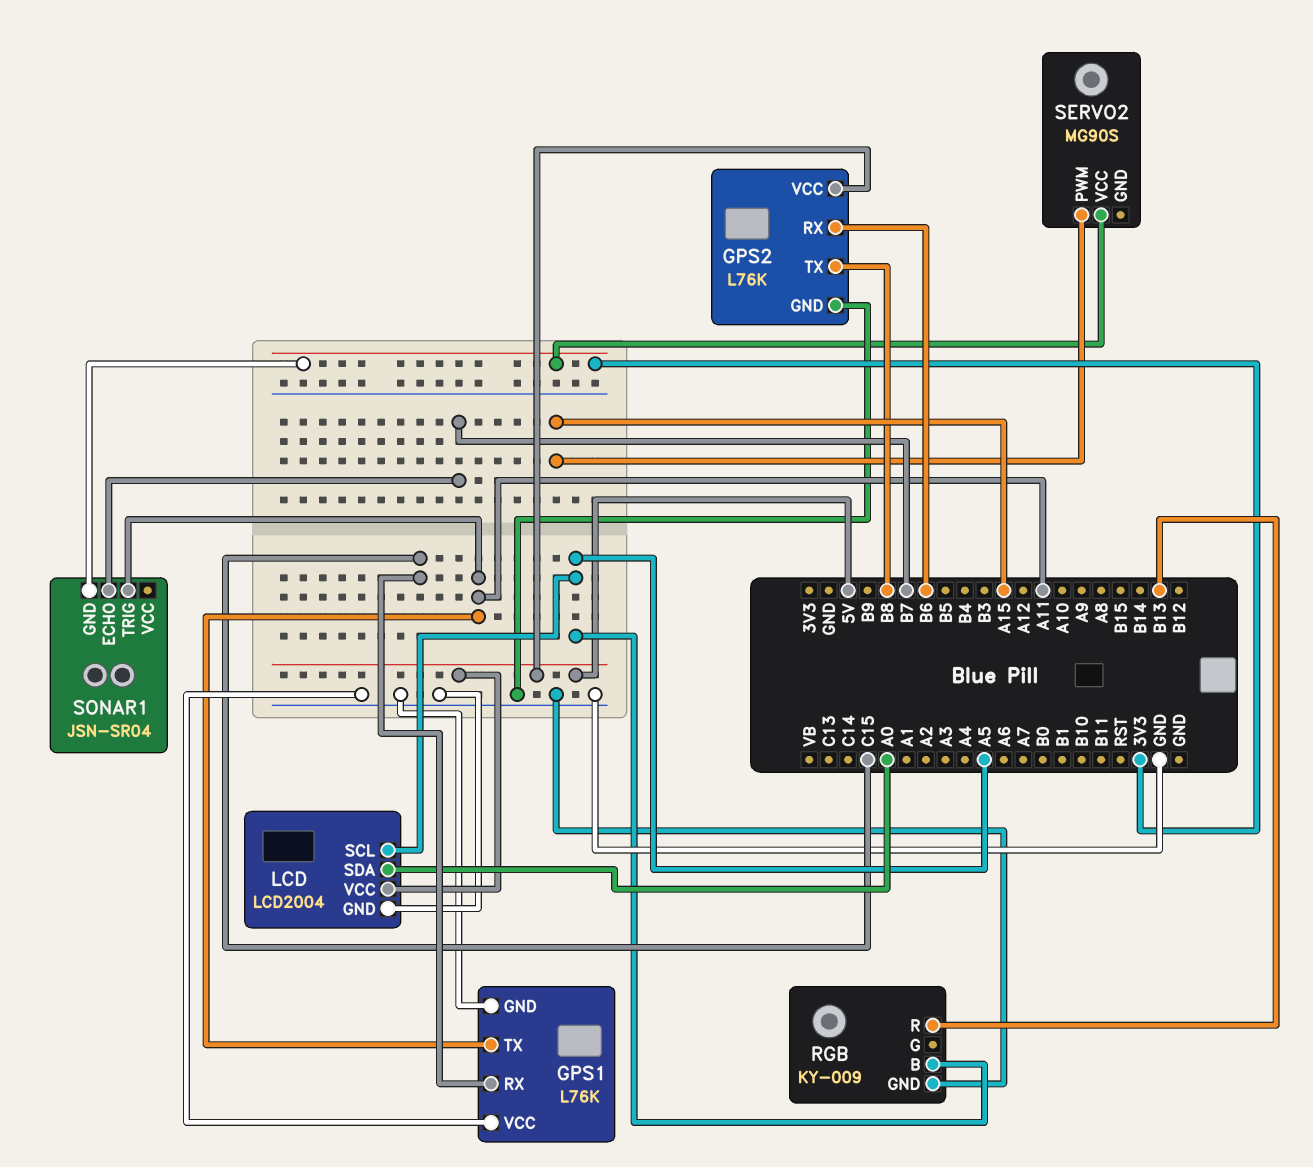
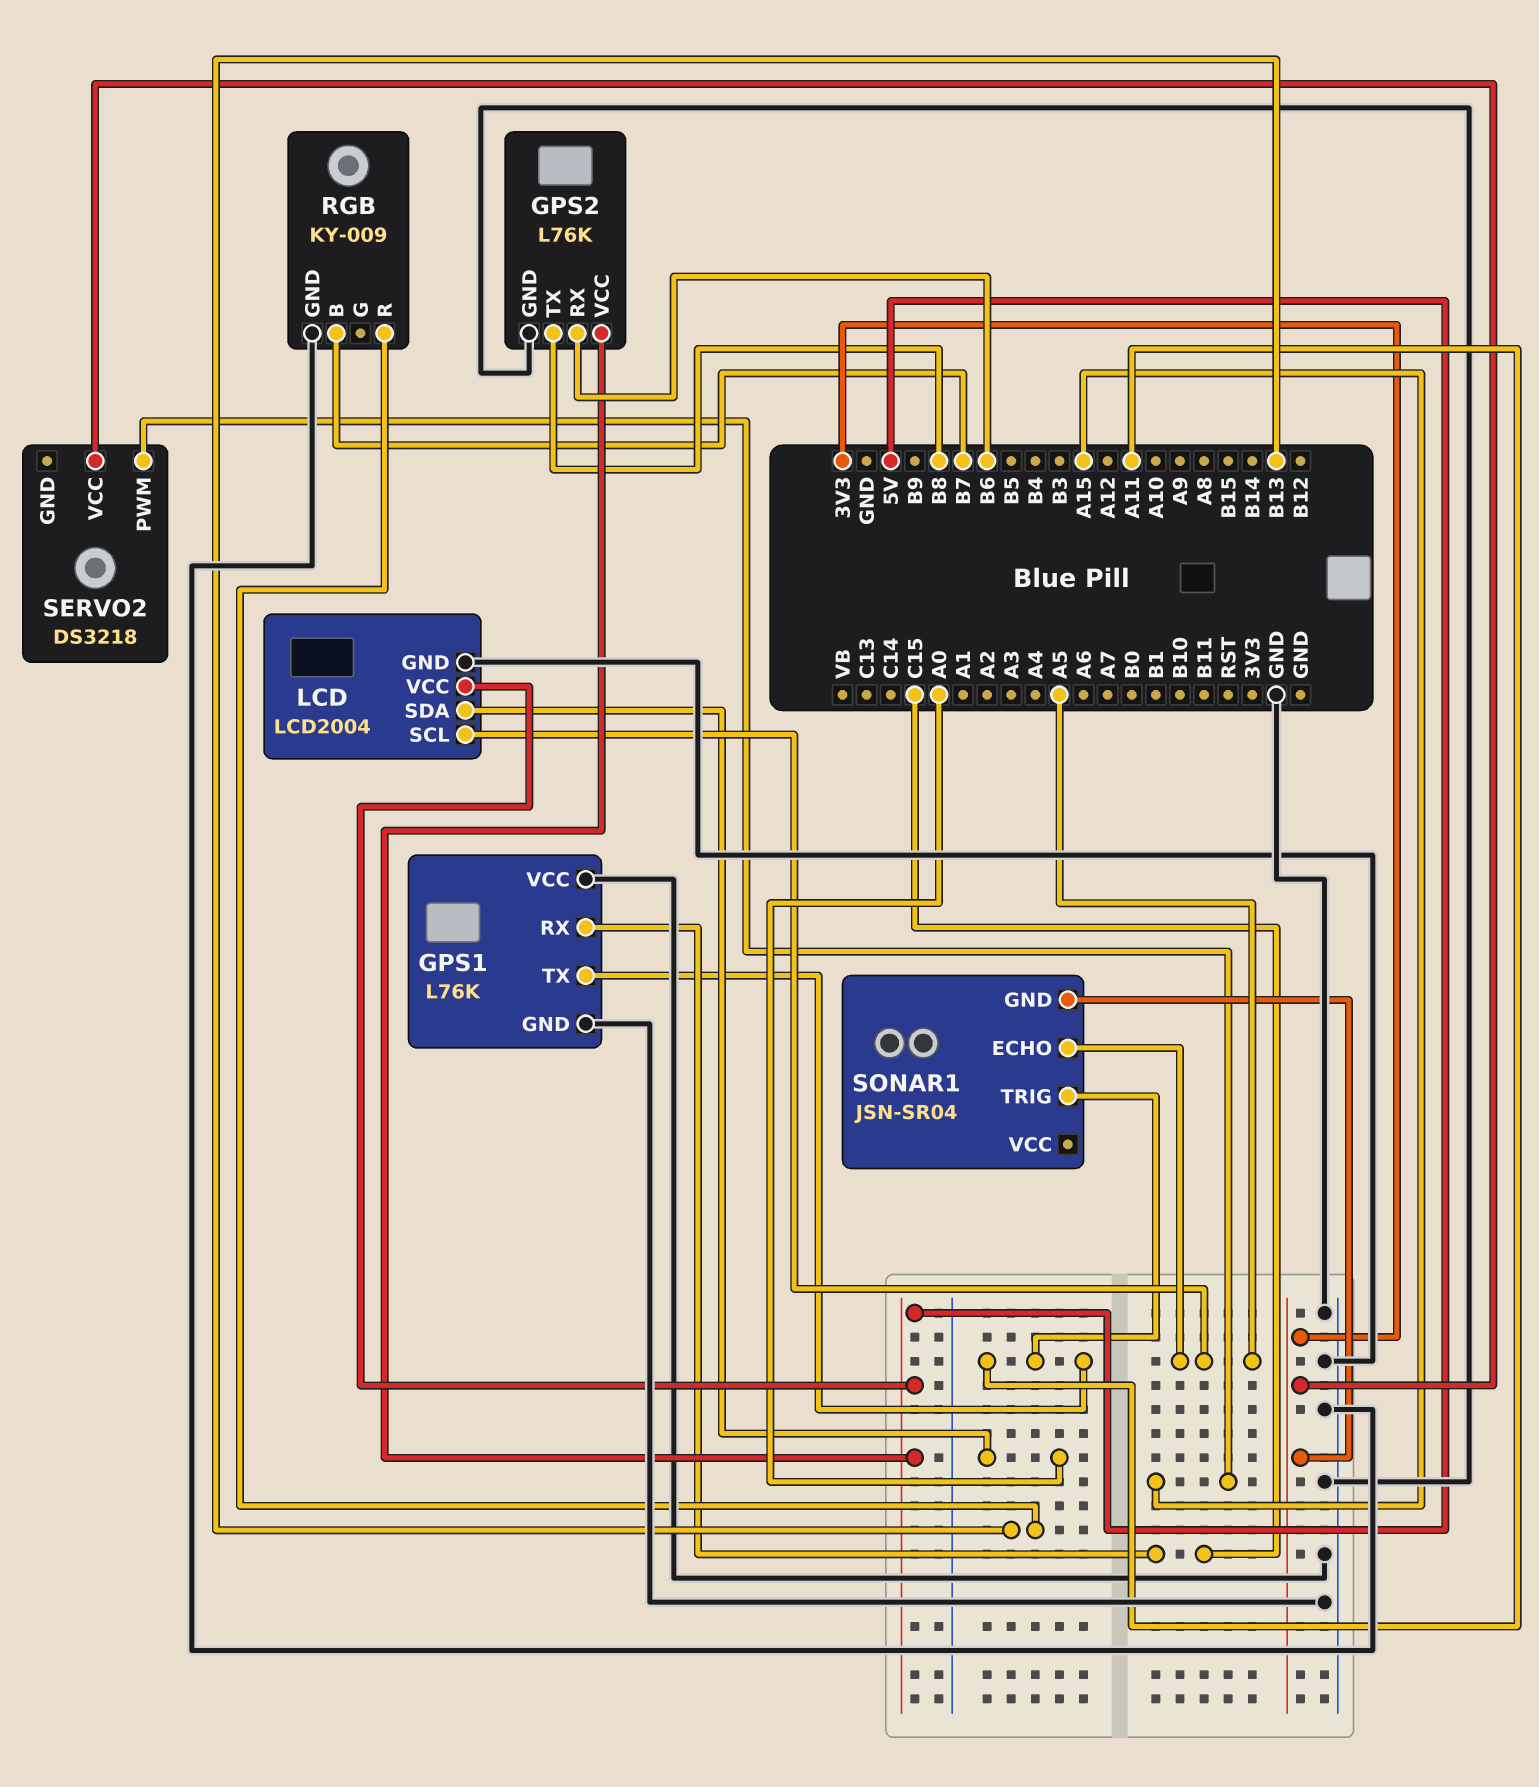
RGB pin B: A5 -> B7
SERVO2: MG90S -> DS3218
SONAR1 pin ECHO: B7 -> A5

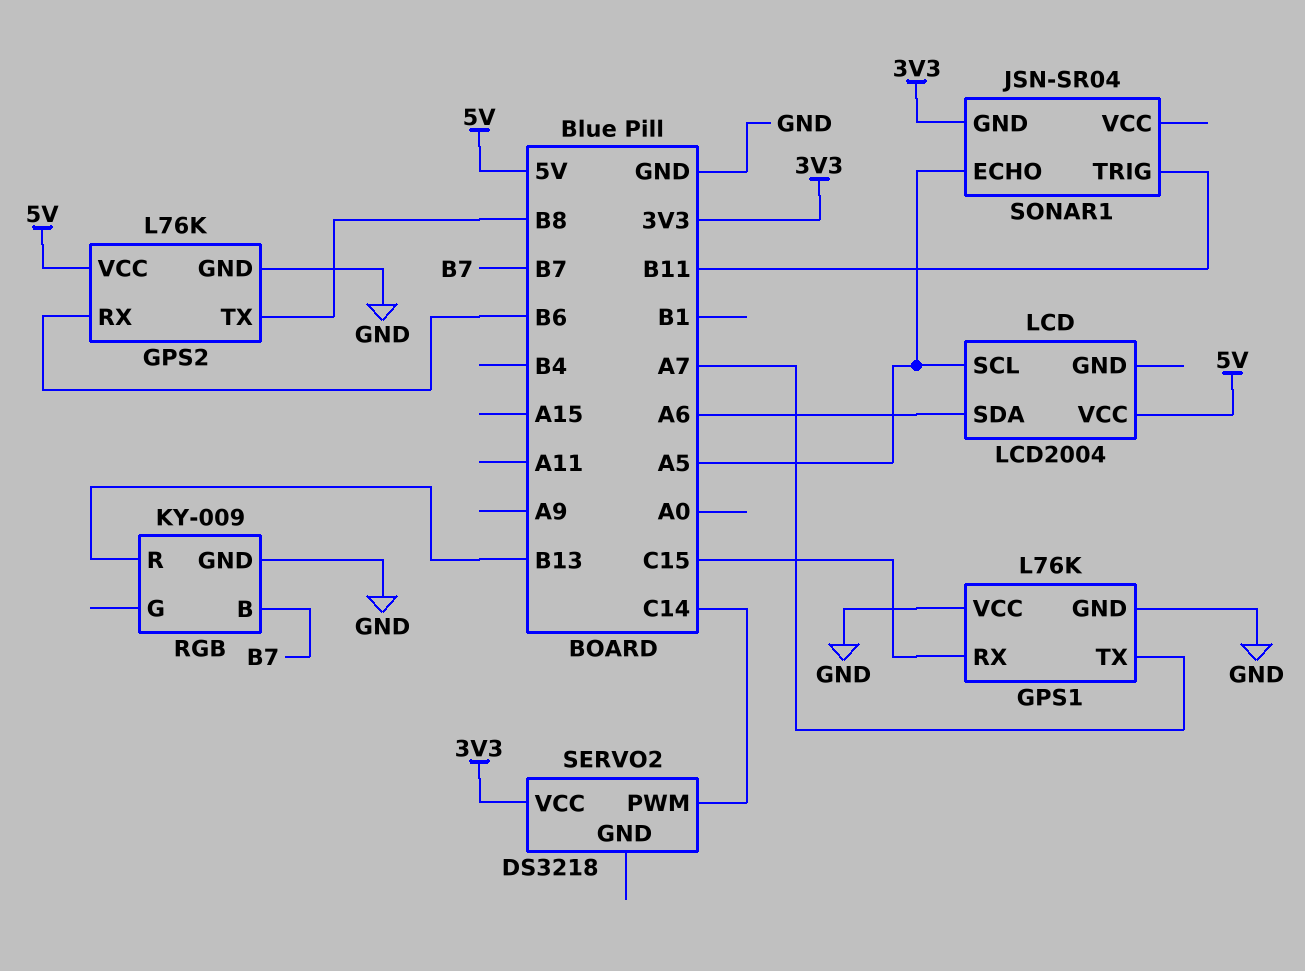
GPS1 pin TX: A11 -> A7
LCD pin GND: GND -> none
LCD pin SDA: A0 -> A6
SERVO2 pin PWM: A15 -> C14
SONAR1 pin TRIG: A11 -> B11

